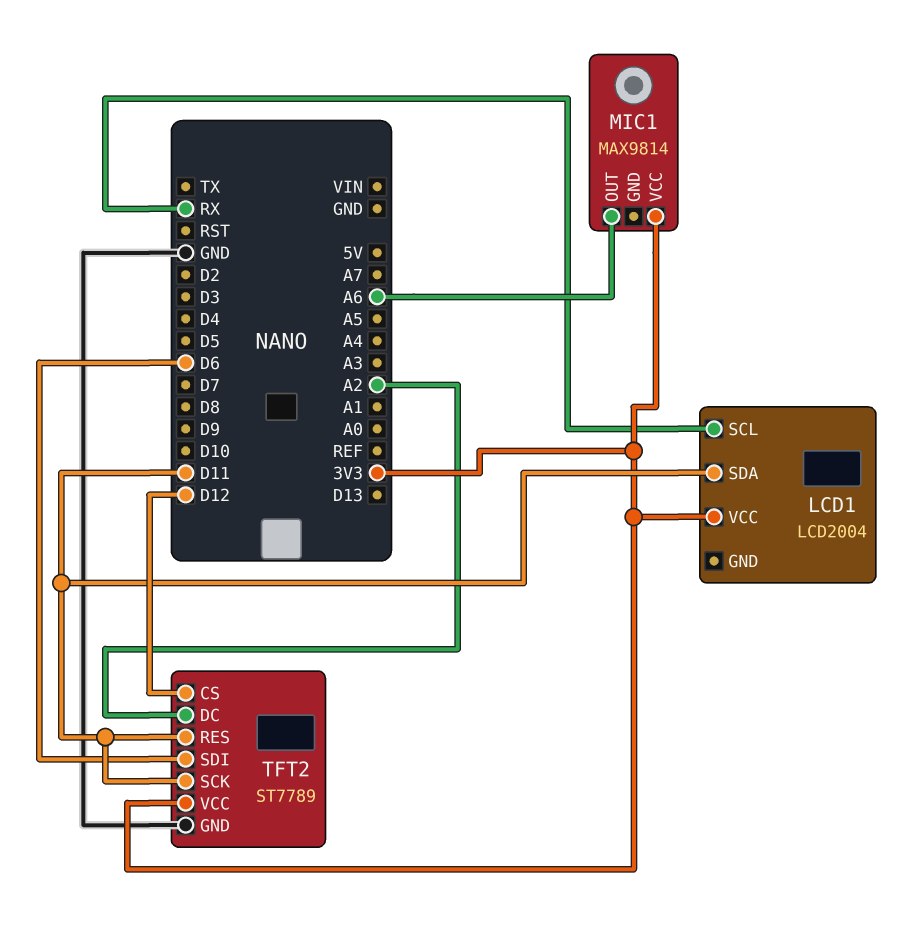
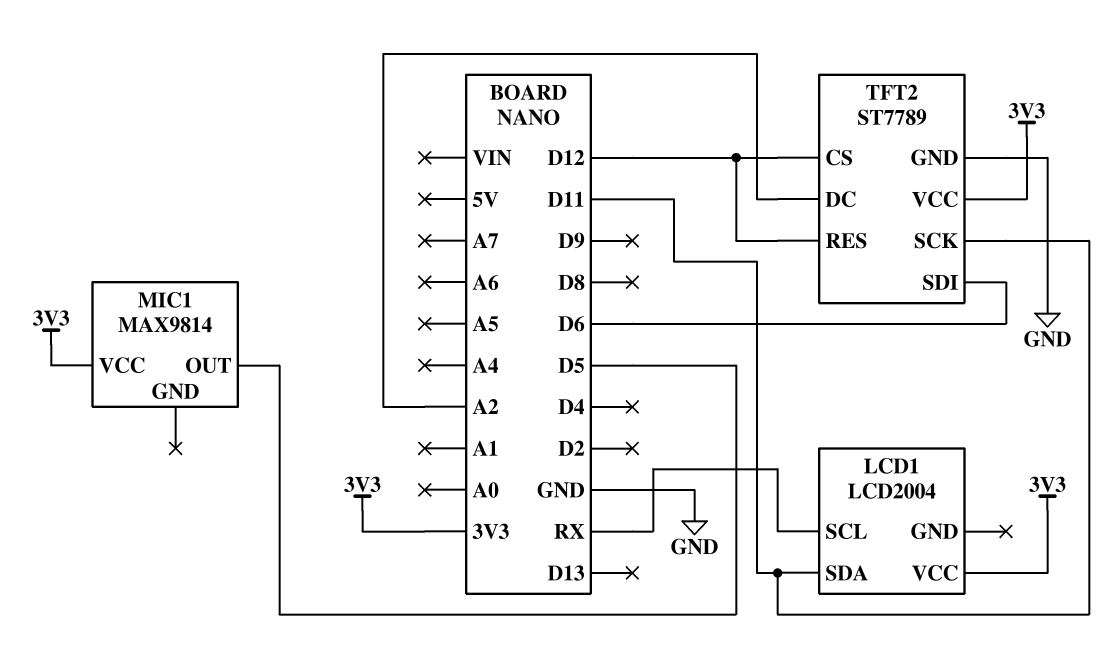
MIC1 pin OUT: A6 -> D5
TFT2 pin RES: D11 -> D12

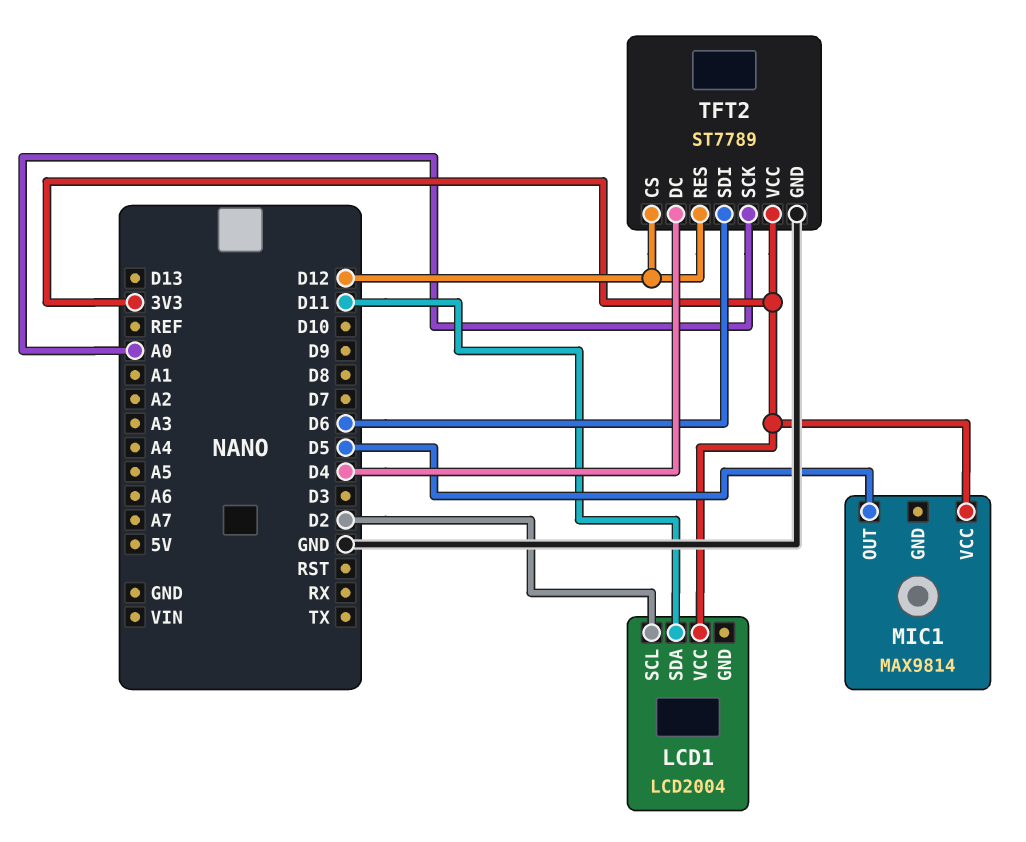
LCD1 pin SCL: RX -> D2
TFT2 pin DC: A2 -> D4
TFT2 pin SCK: D11 -> A0

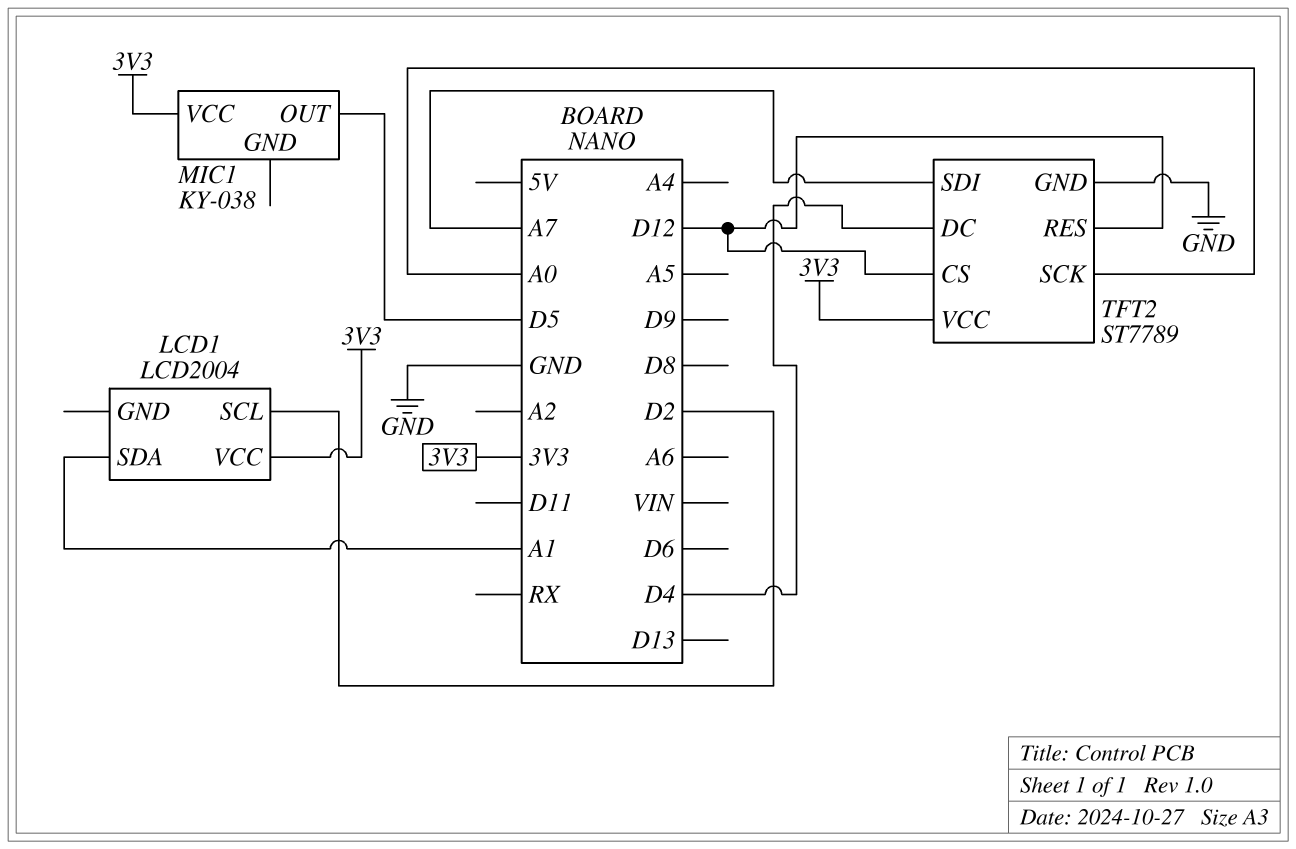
LCD1 pin SDA: D11 -> A1
MIC1: MAX9814 -> KY-038
TFT2 pin SDI: D6 -> A7

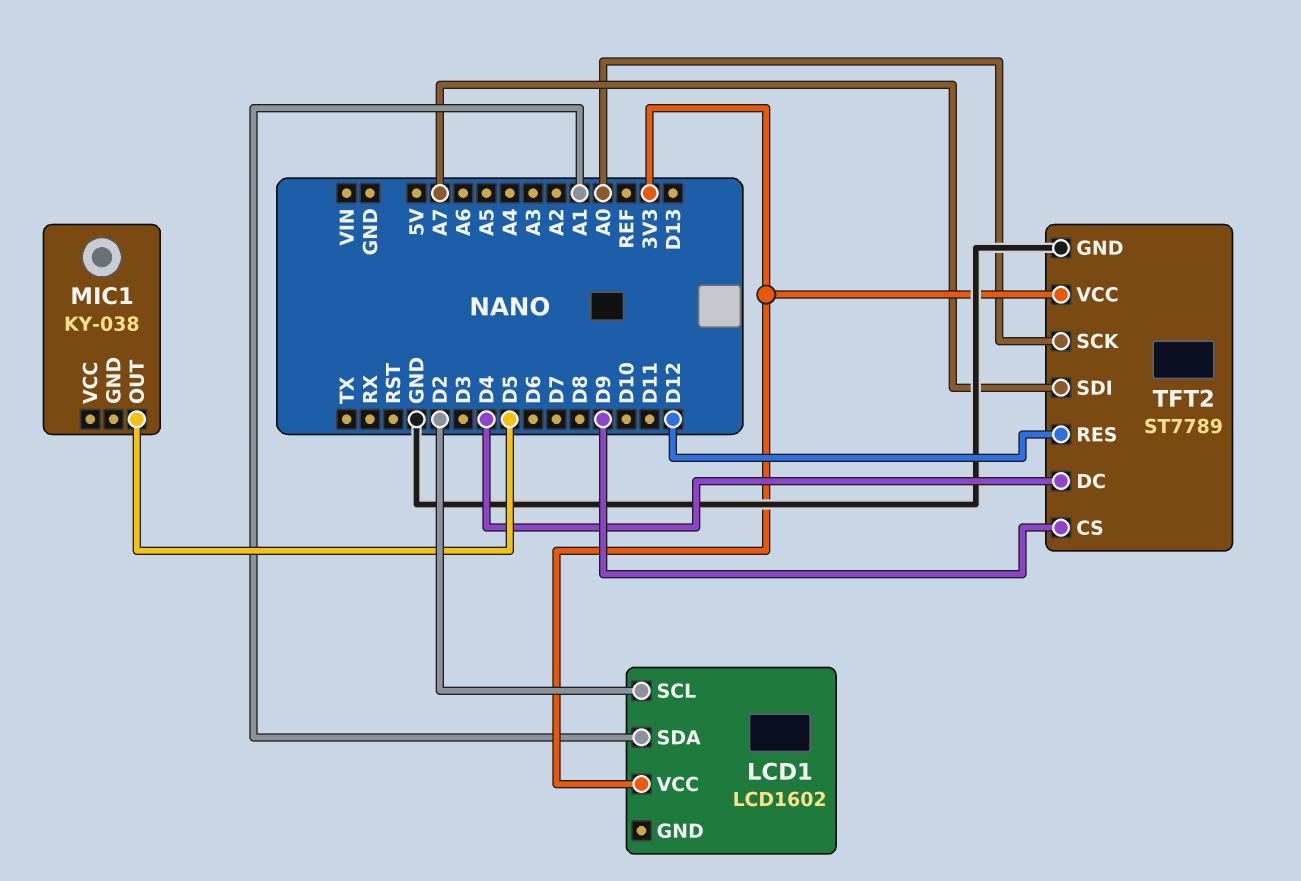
LCD1: LCD2004 -> LCD1602
MIC1 pin VCC: 3V3 -> none
TFT2 pin CS: D12 -> D9

